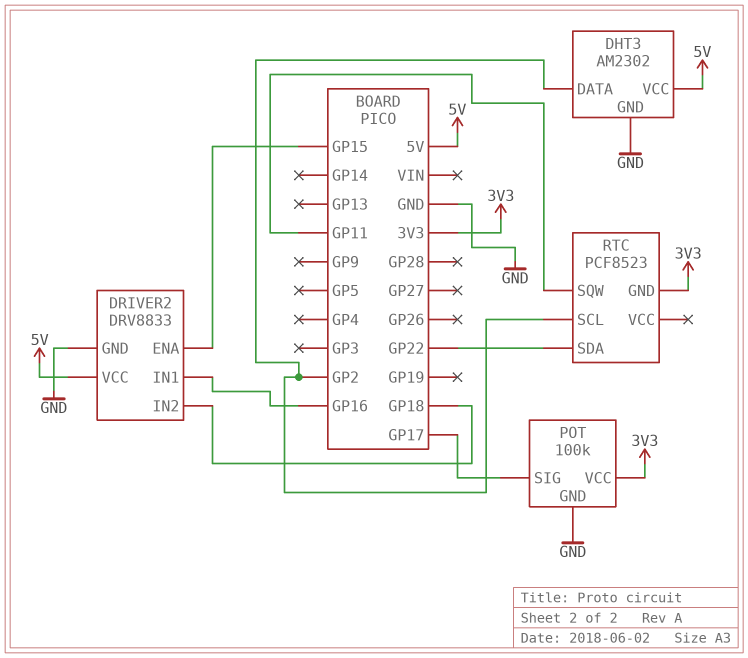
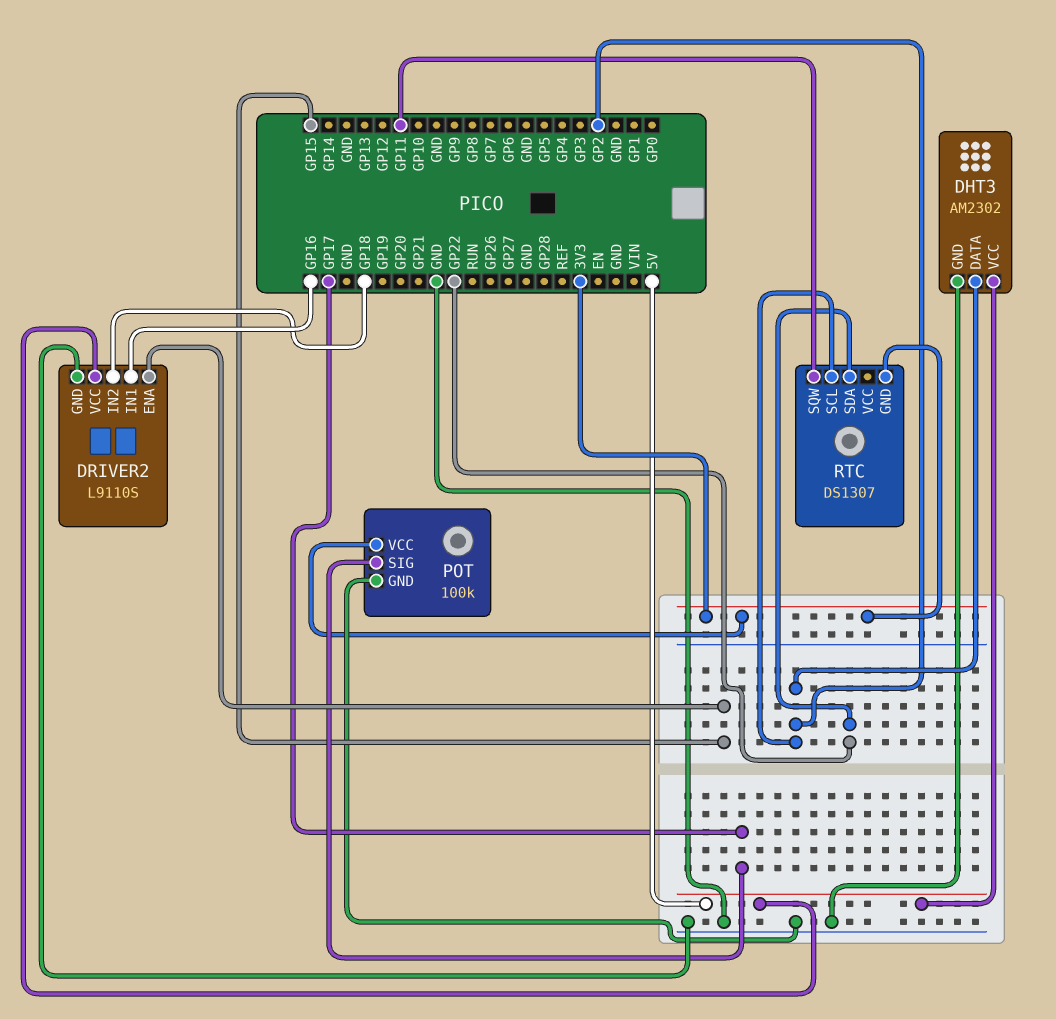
DRIVER2: DRV8833 -> L9110S
RTC: PCF8523 -> DS1307

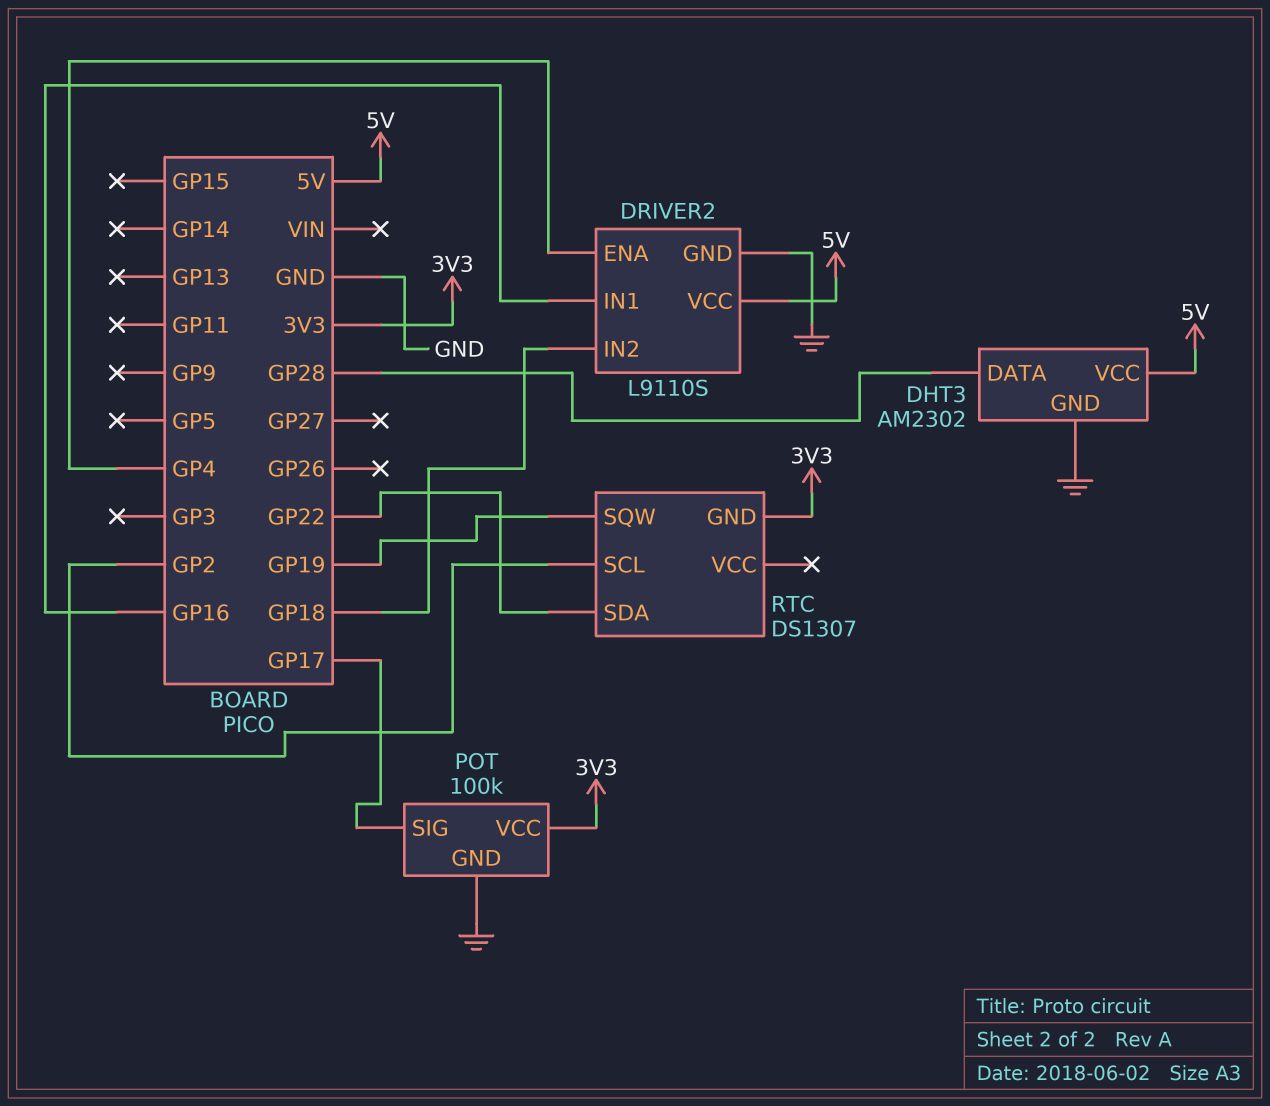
DHT3 pin DATA: GP2 -> GP28
DRIVER2 pin ENA: GP15 -> GP4
RTC pin SQW: GP11 -> GP19

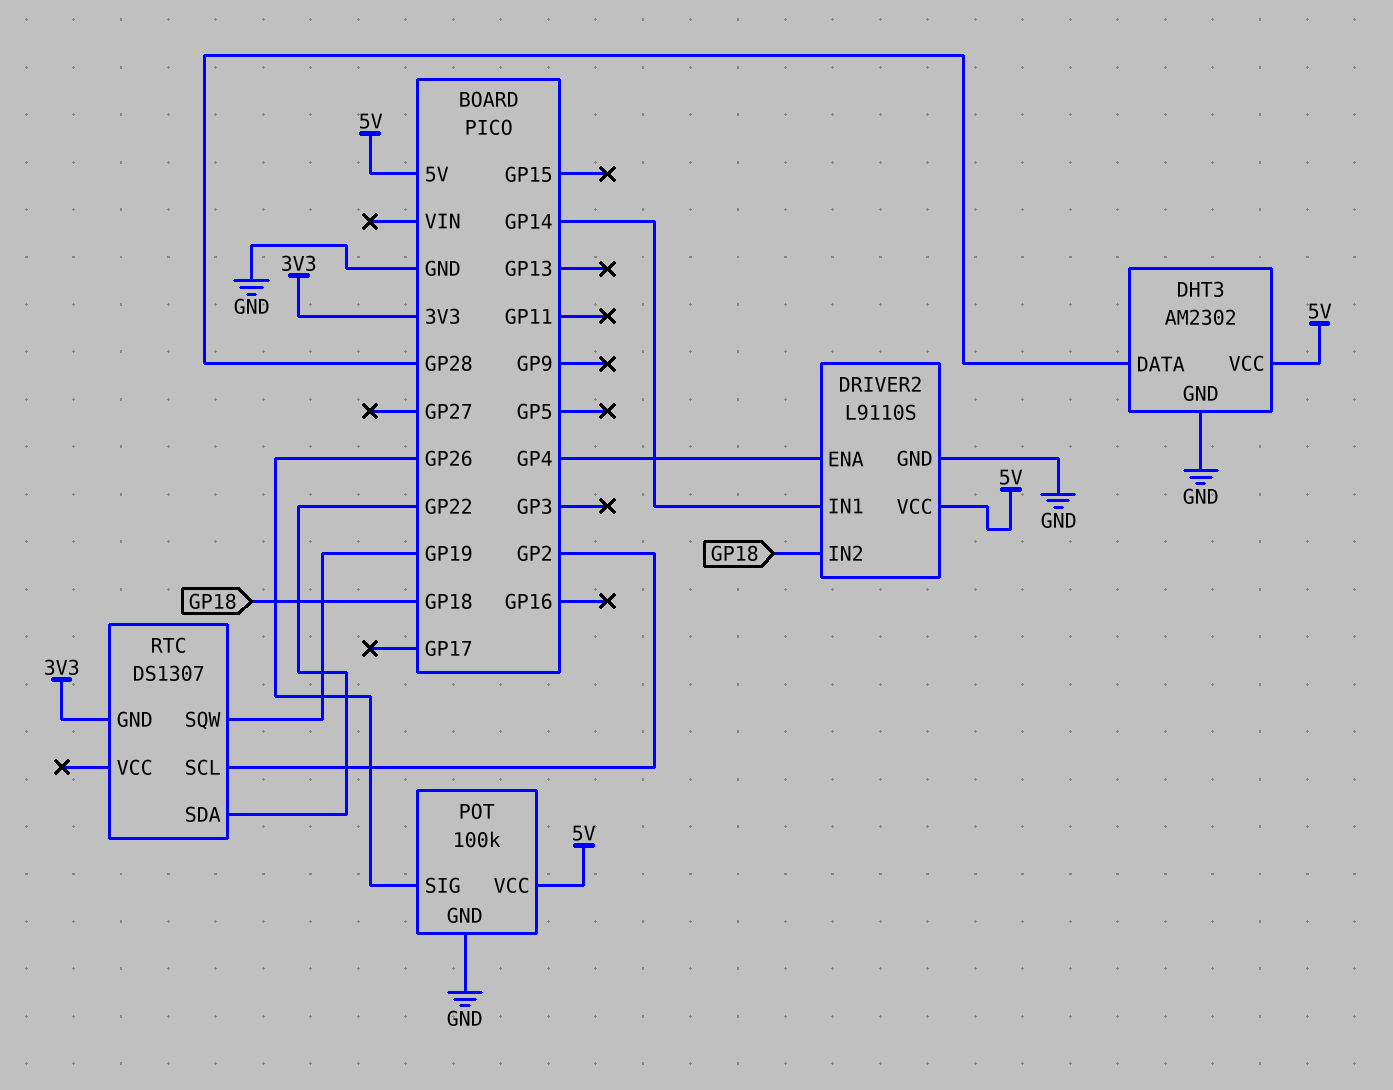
DRIVER2 pin IN1: GP16 -> GP14
POT pin SIG: GP17 -> GP26
POT pin VCC: 3V3 -> 5V

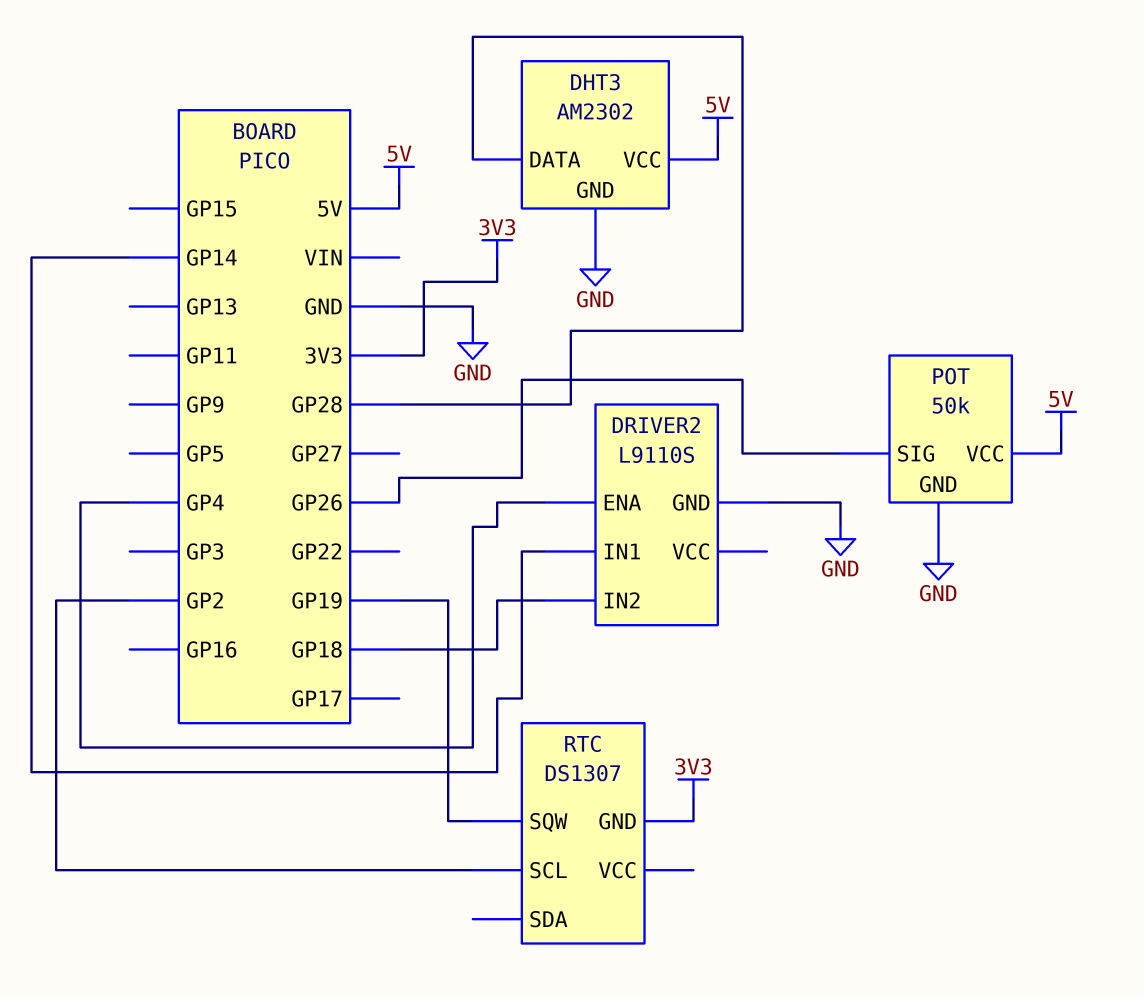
DRIVER2 pin VCC: 5V -> none
POT: 100k -> 50k
RTC pin SDA: GP22 -> none

